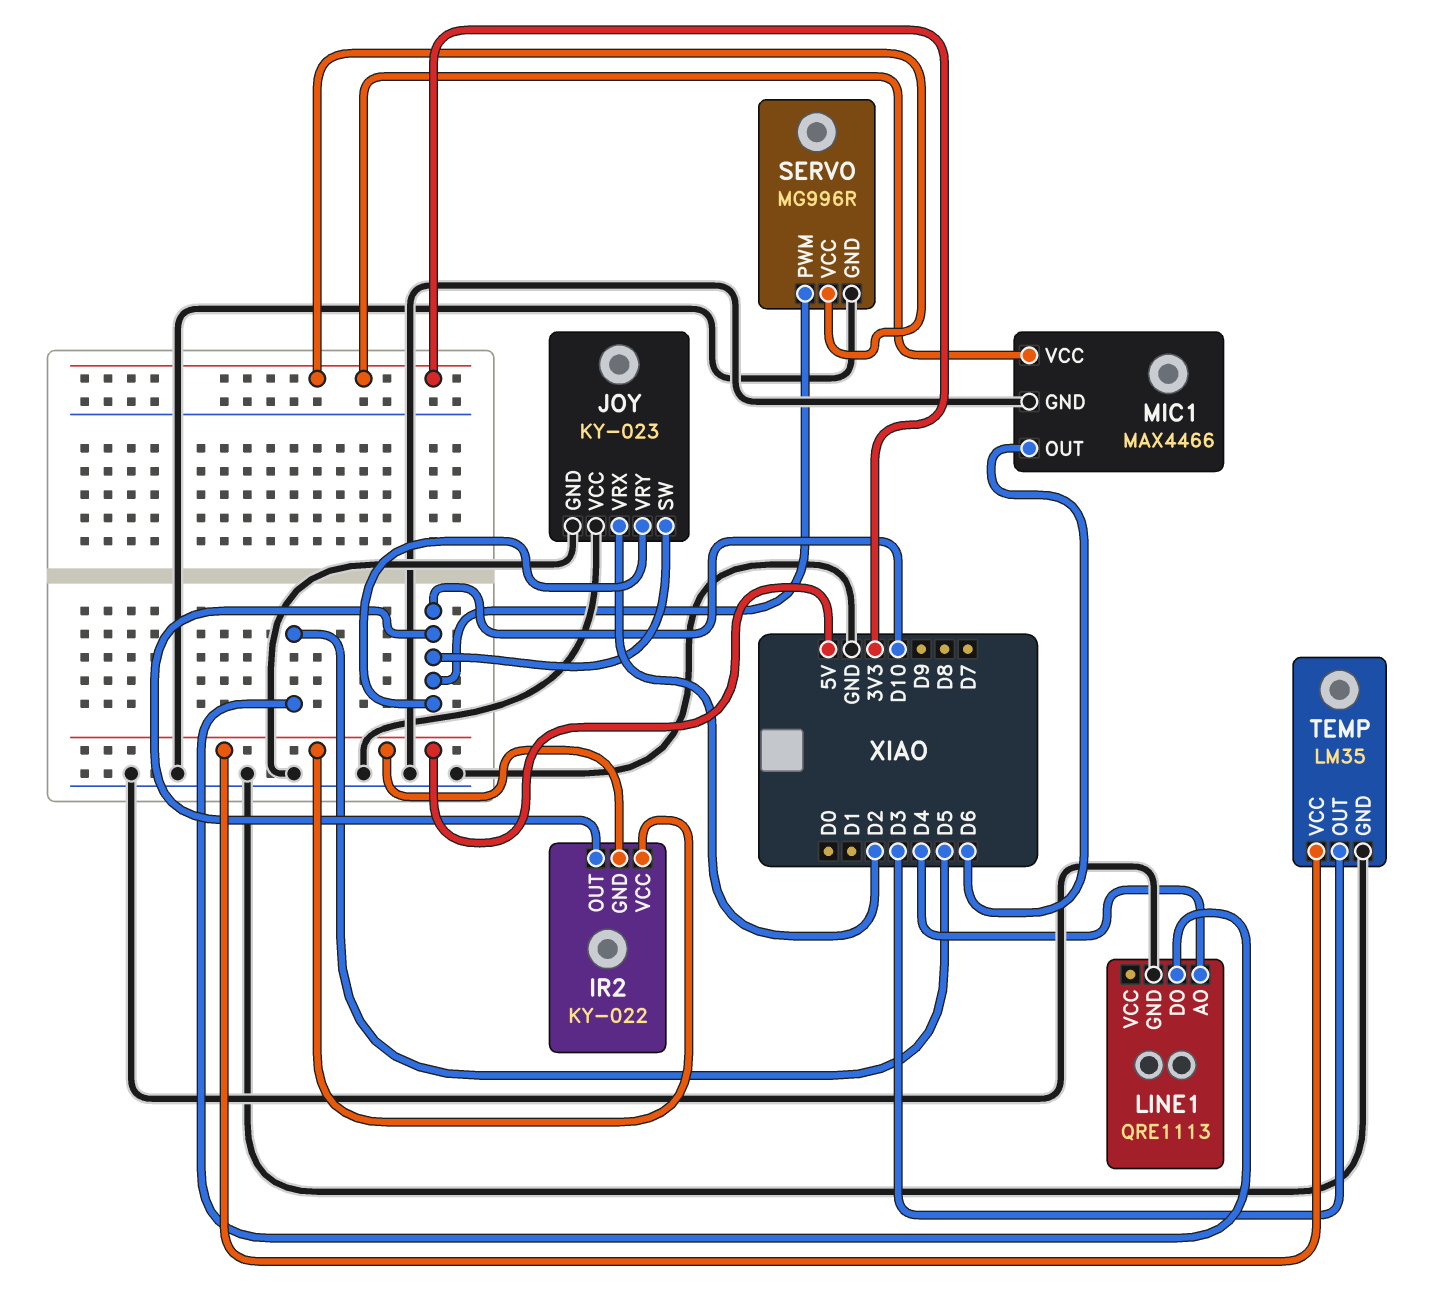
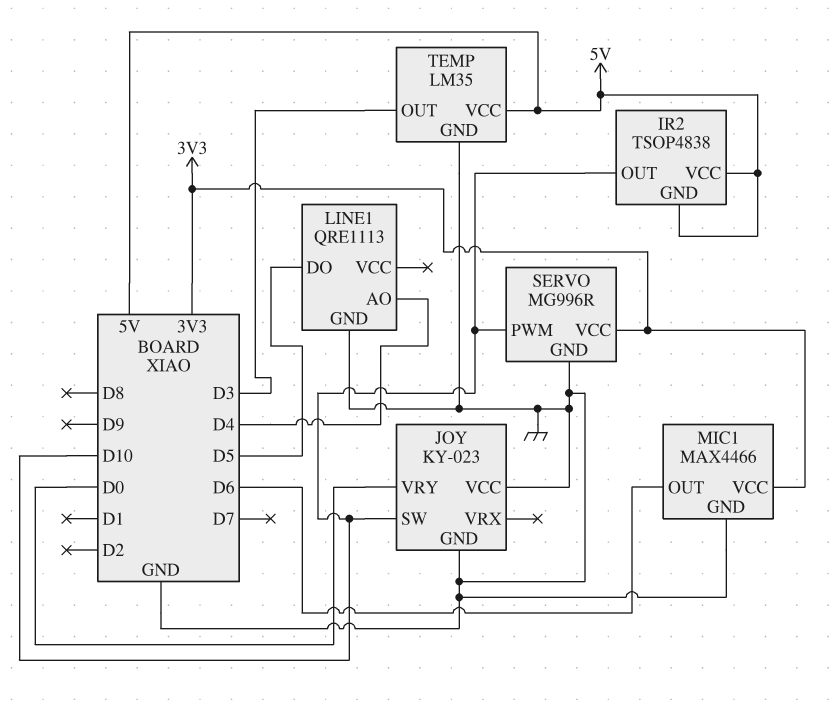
IR2: KY-022 -> TSOP4838
JOY pin VRX: D2 -> none
JOY pin VRY: D10 -> D0

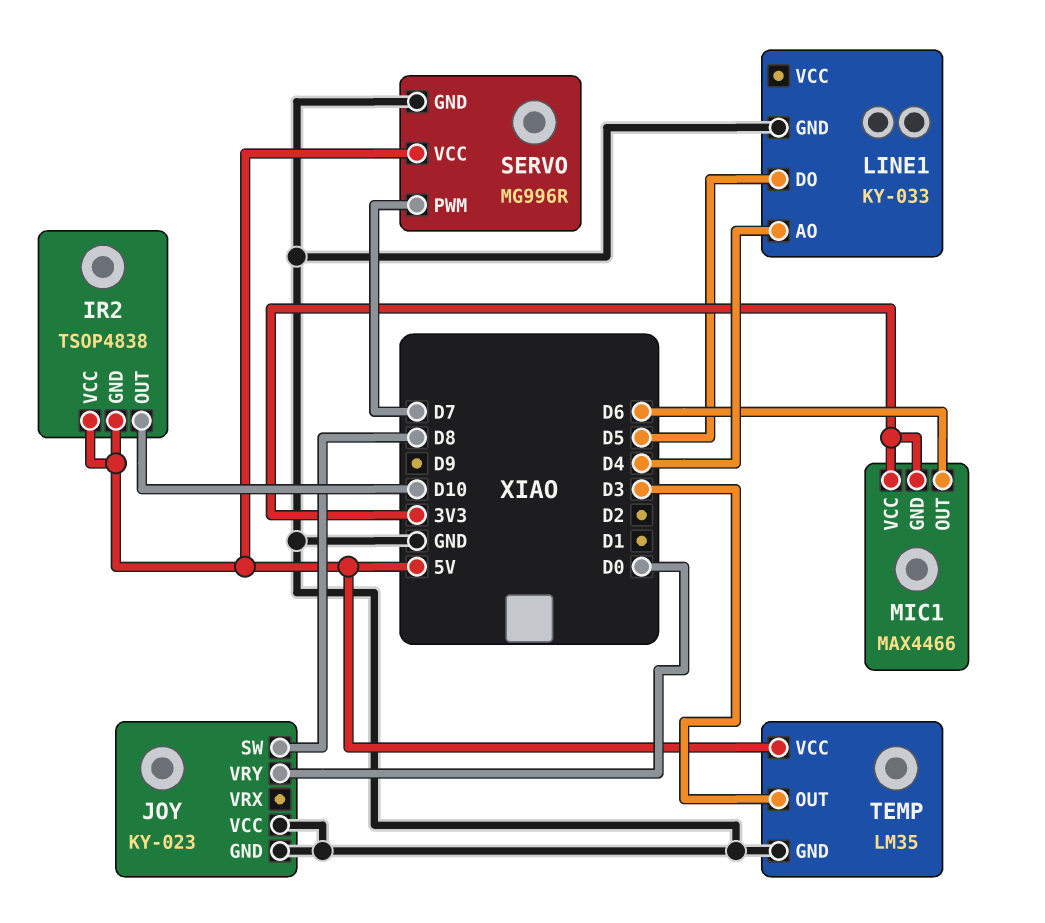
JOY pin SW: D10 -> D8
LINE1: QRE1113 -> KY-033
MIC1 pin GND: GND -> 3V3
SERVO pin PWM: D10 -> D7
SERVO pin VCC: 3V3 -> 5V

